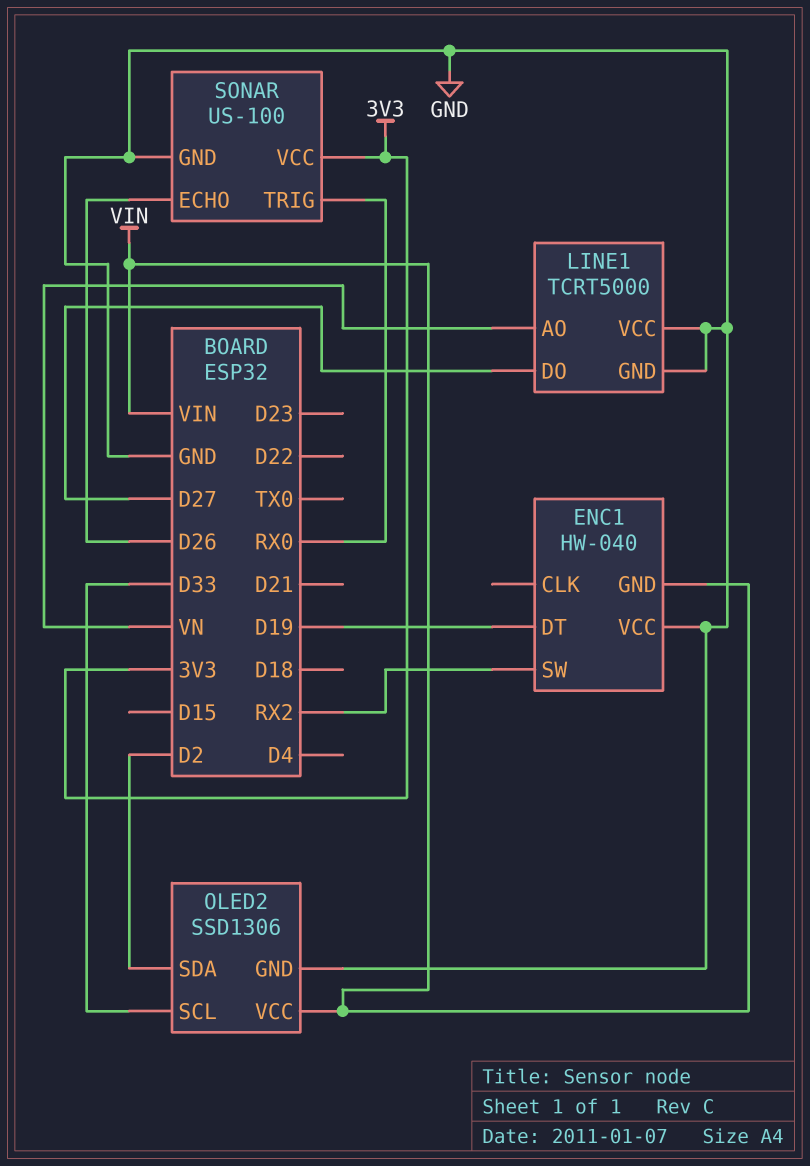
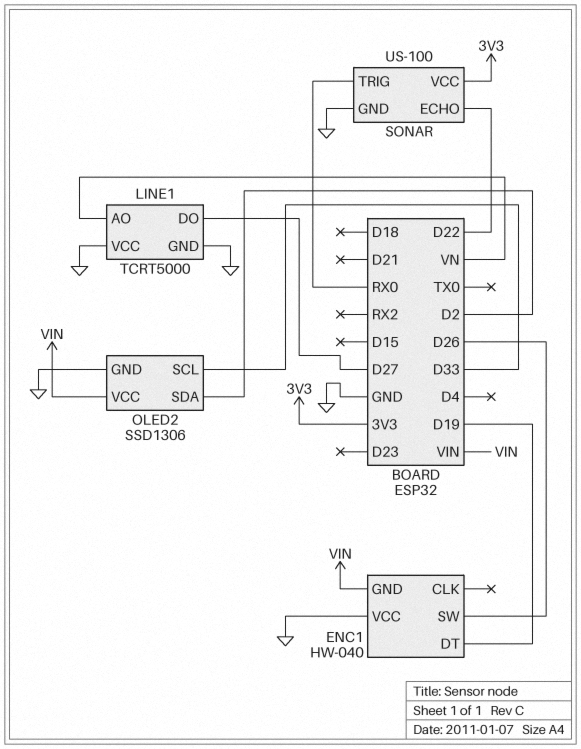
ENC1 pin SW: RX2 -> D26
SONAR pin ECHO: D26 -> D22

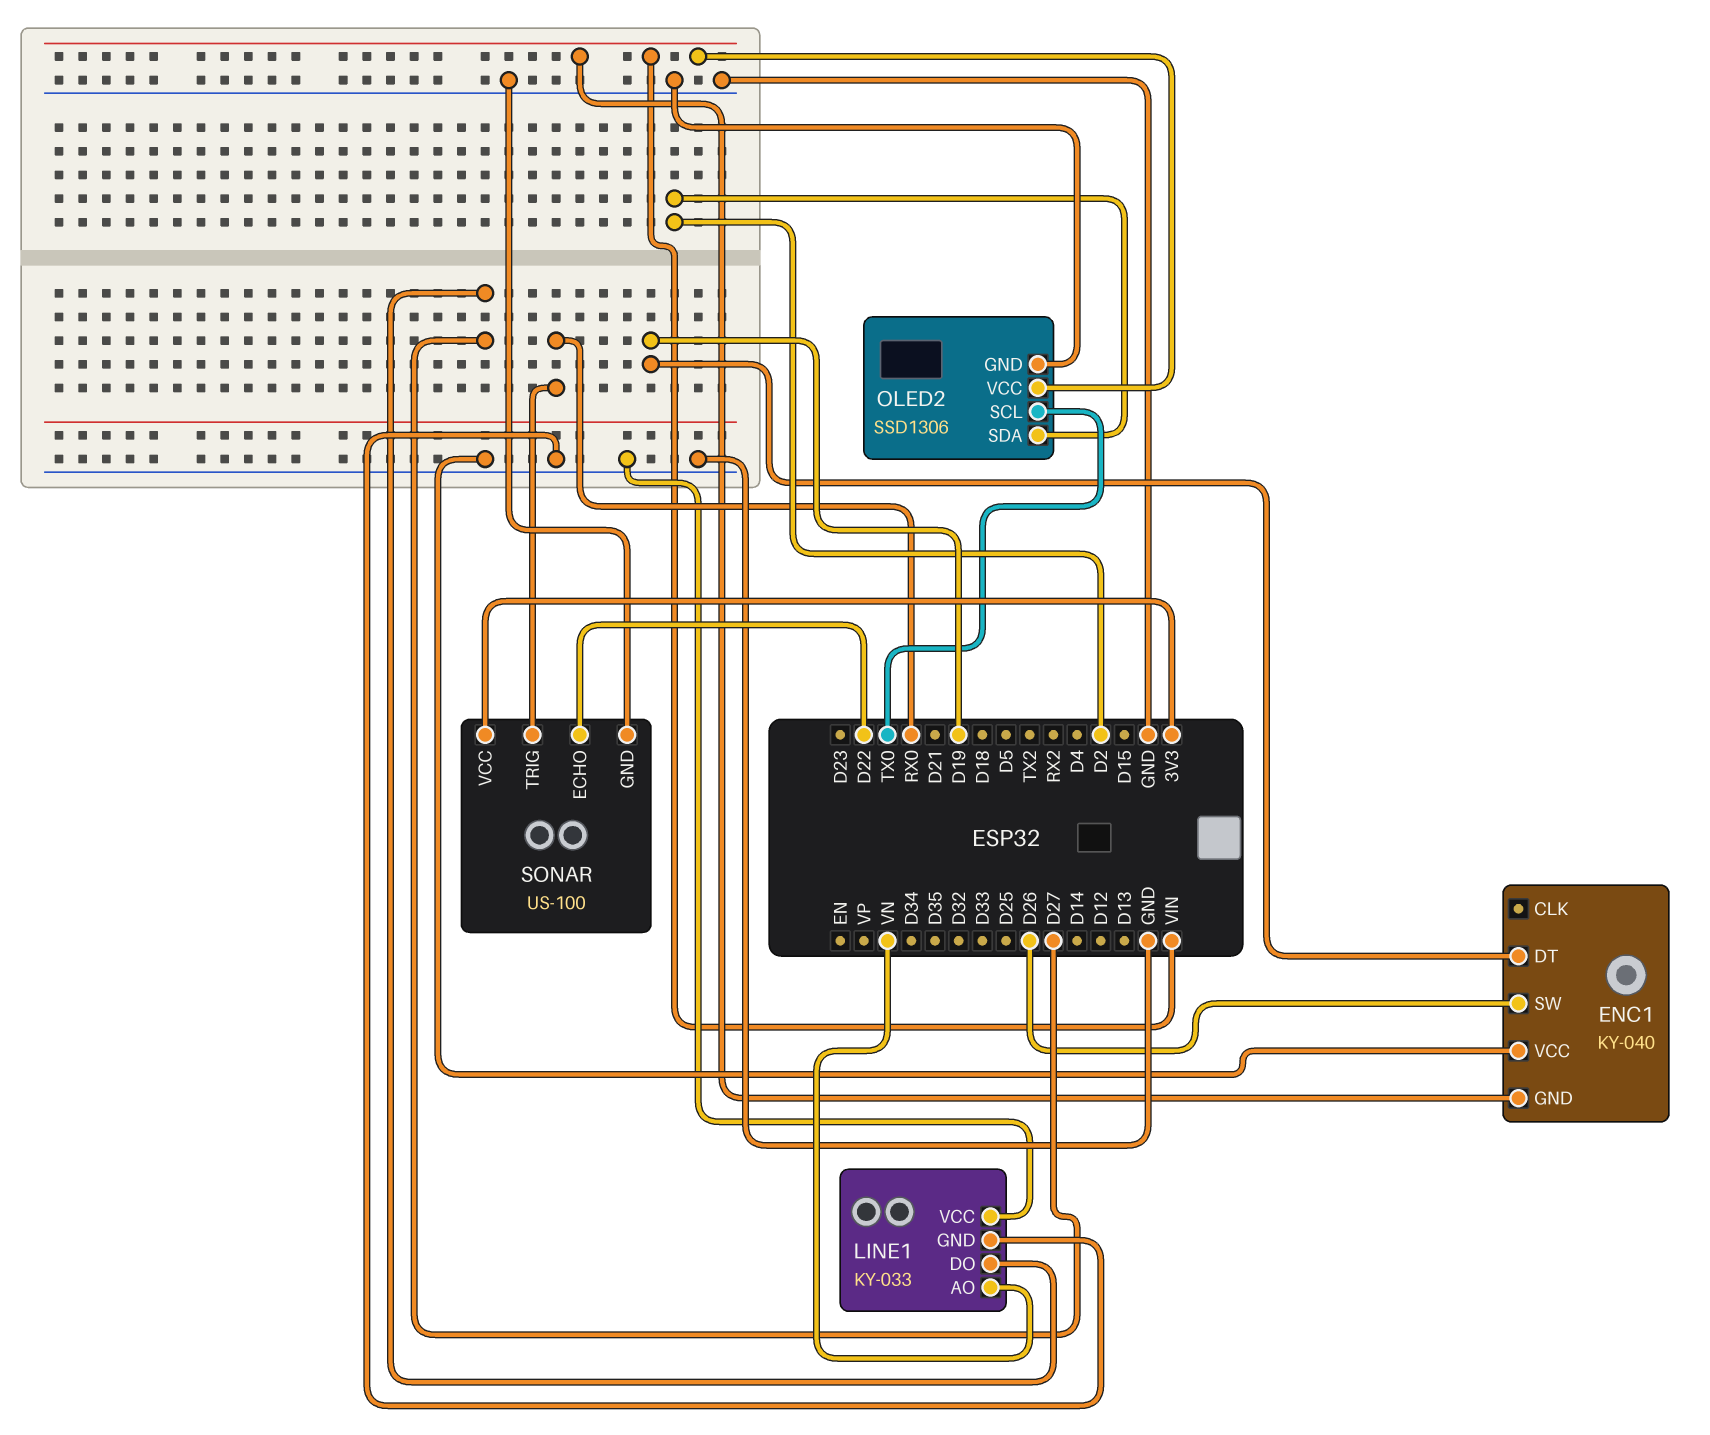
ENC1: HW-040 -> KY-040
LINE1: TCRT5000 -> KY-033
OLED2 pin SCL: D33 -> TX0

